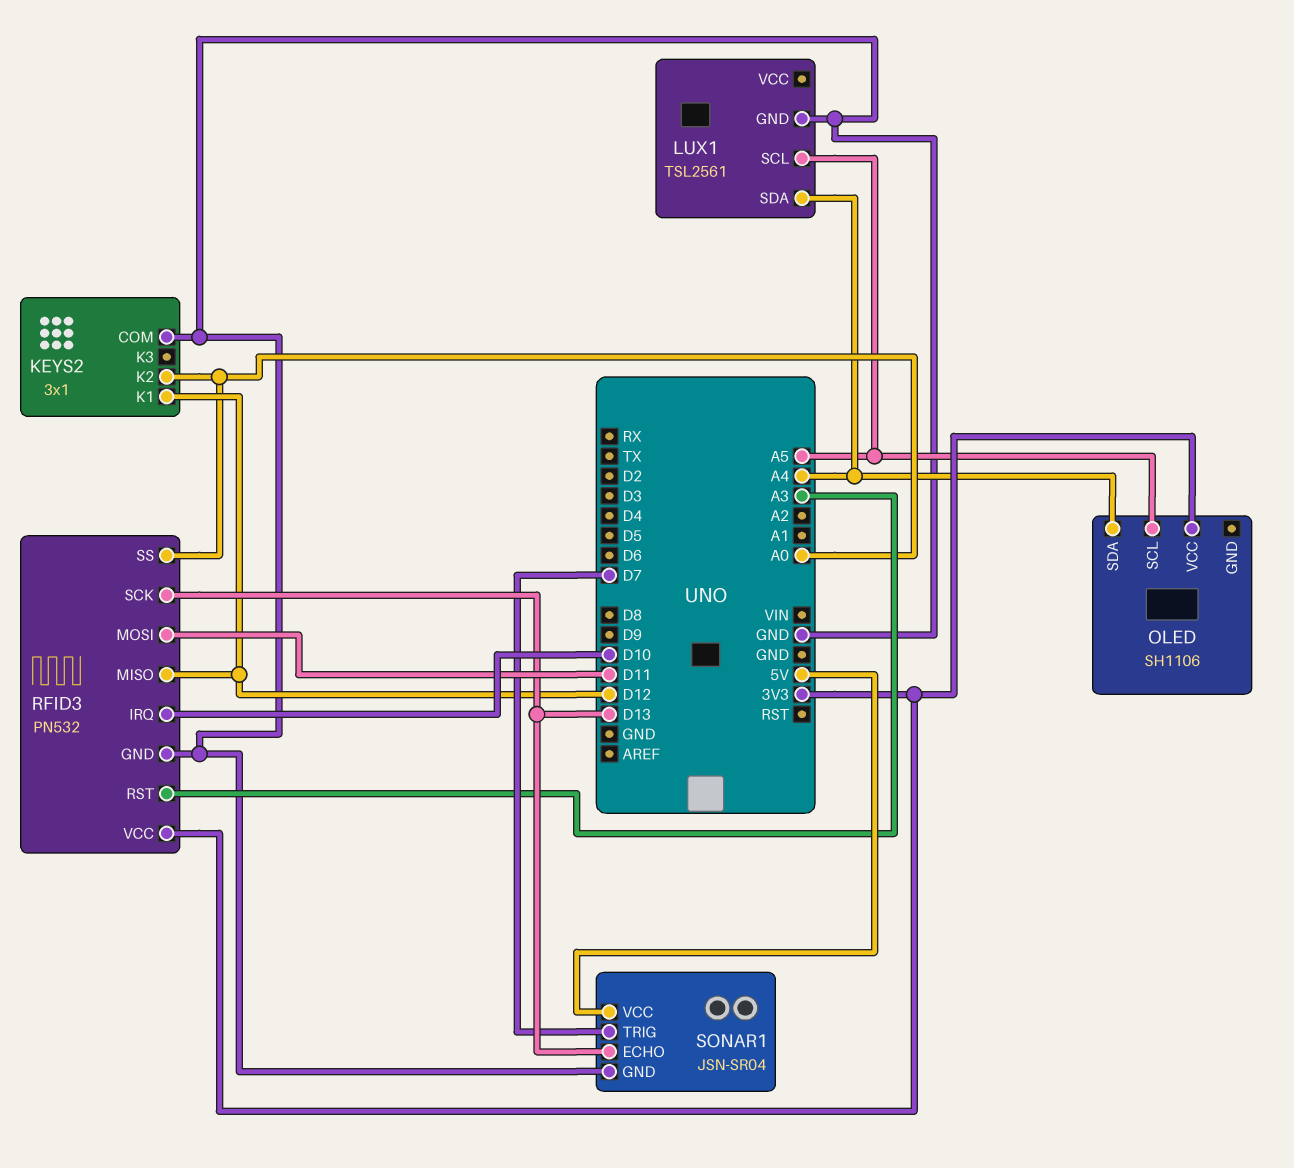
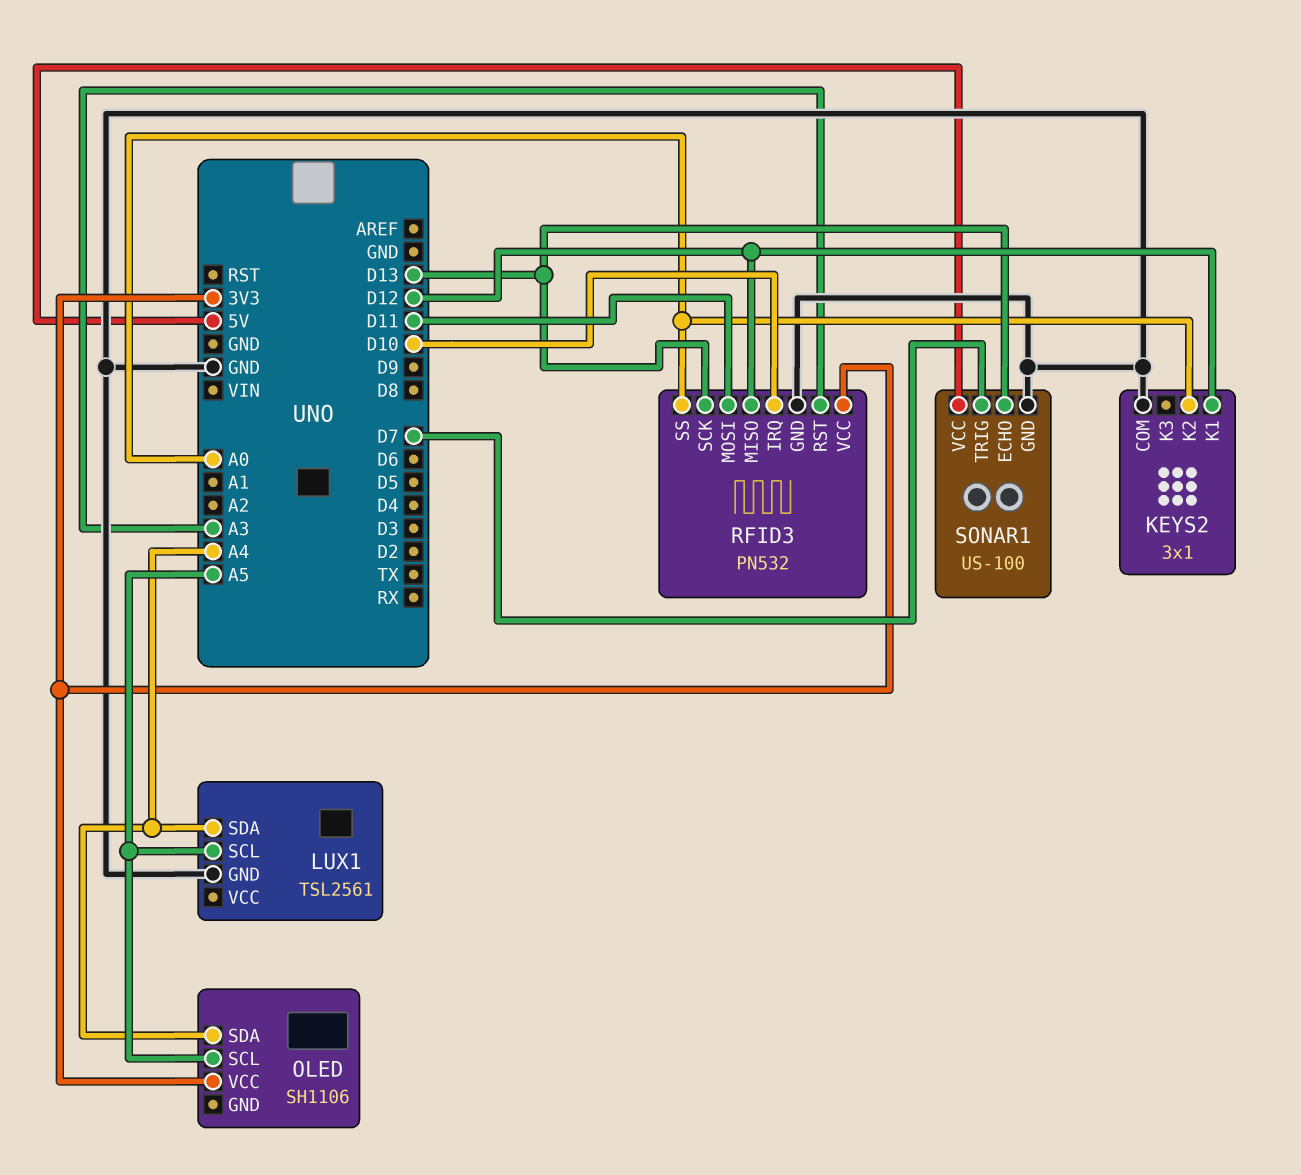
SONAR1: JSN-SR04 -> US-100

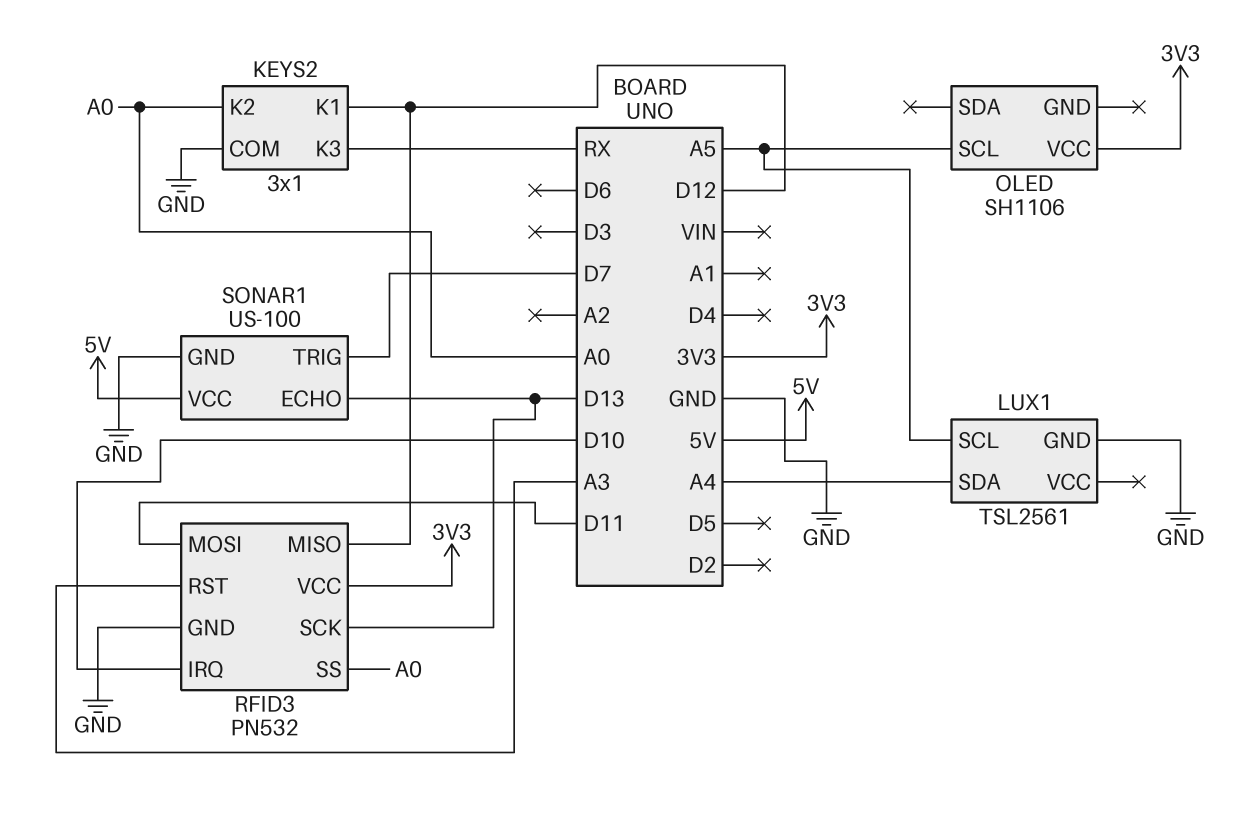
KEYS2 pin K3: none -> RX
OLED pin SDA: A4 -> none

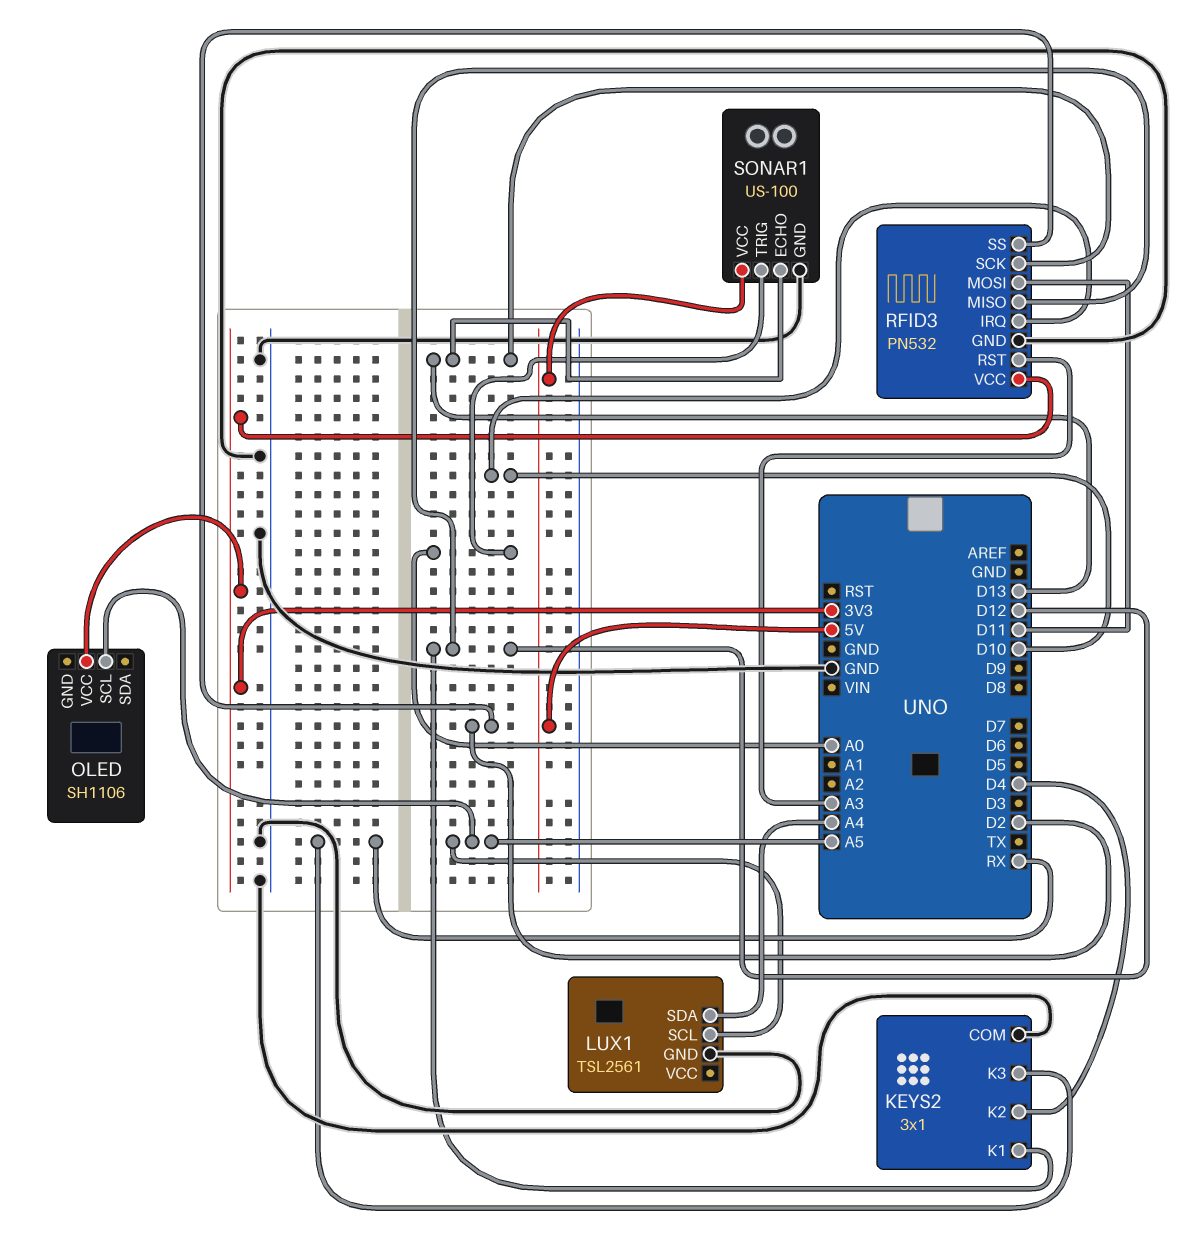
KEYS2 pin K2: A0 -> D4
RFID3 pin SS: A0 -> D2
SONAR1 pin TRIG: D7 -> A0

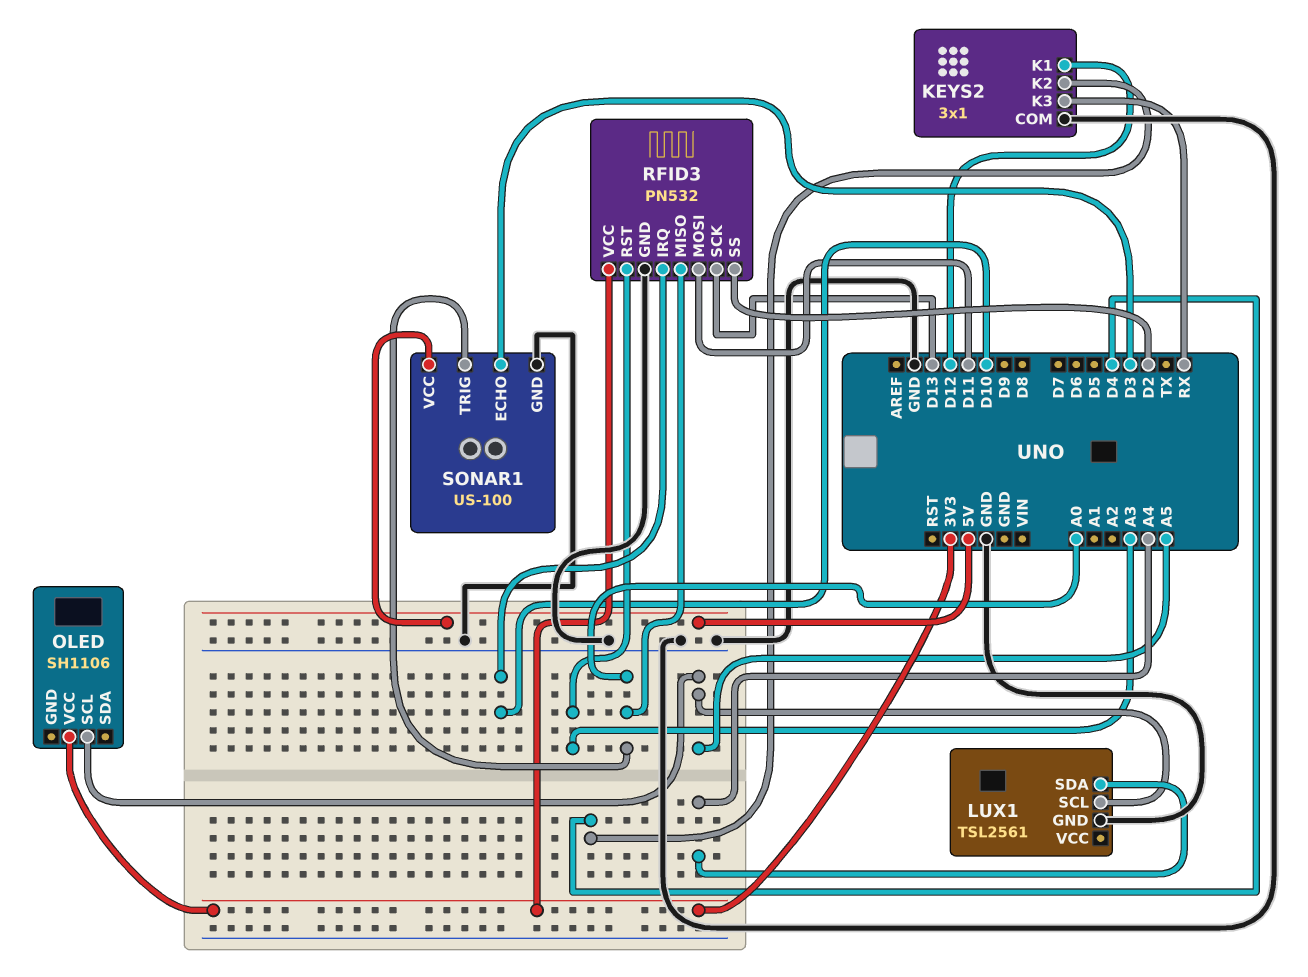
RFID3 pin MISO: D12 -> A0
SONAR1 pin ECHO: D13 -> D3

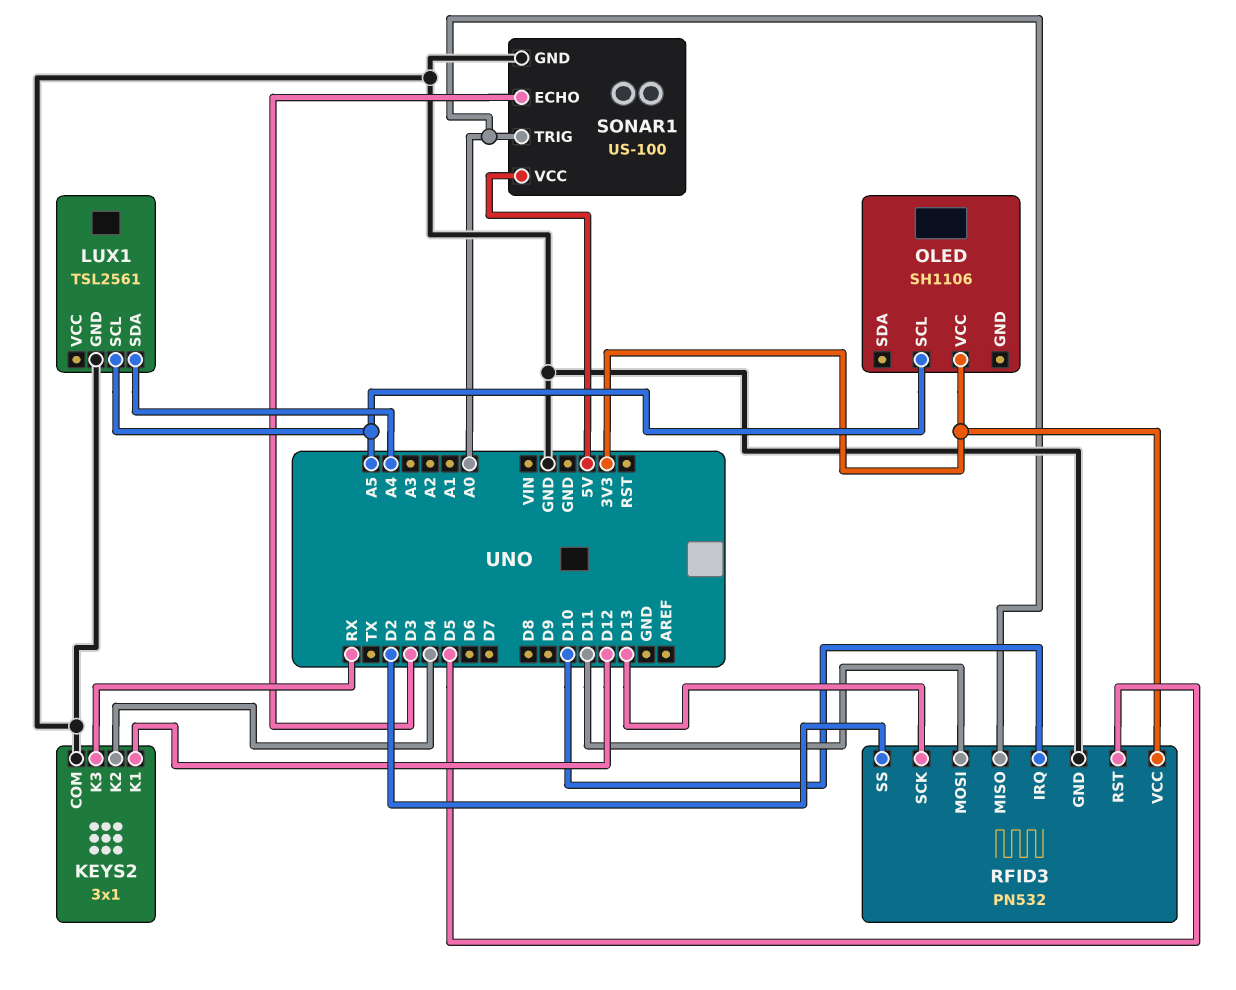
RFID3 pin RST: A3 -> D5

